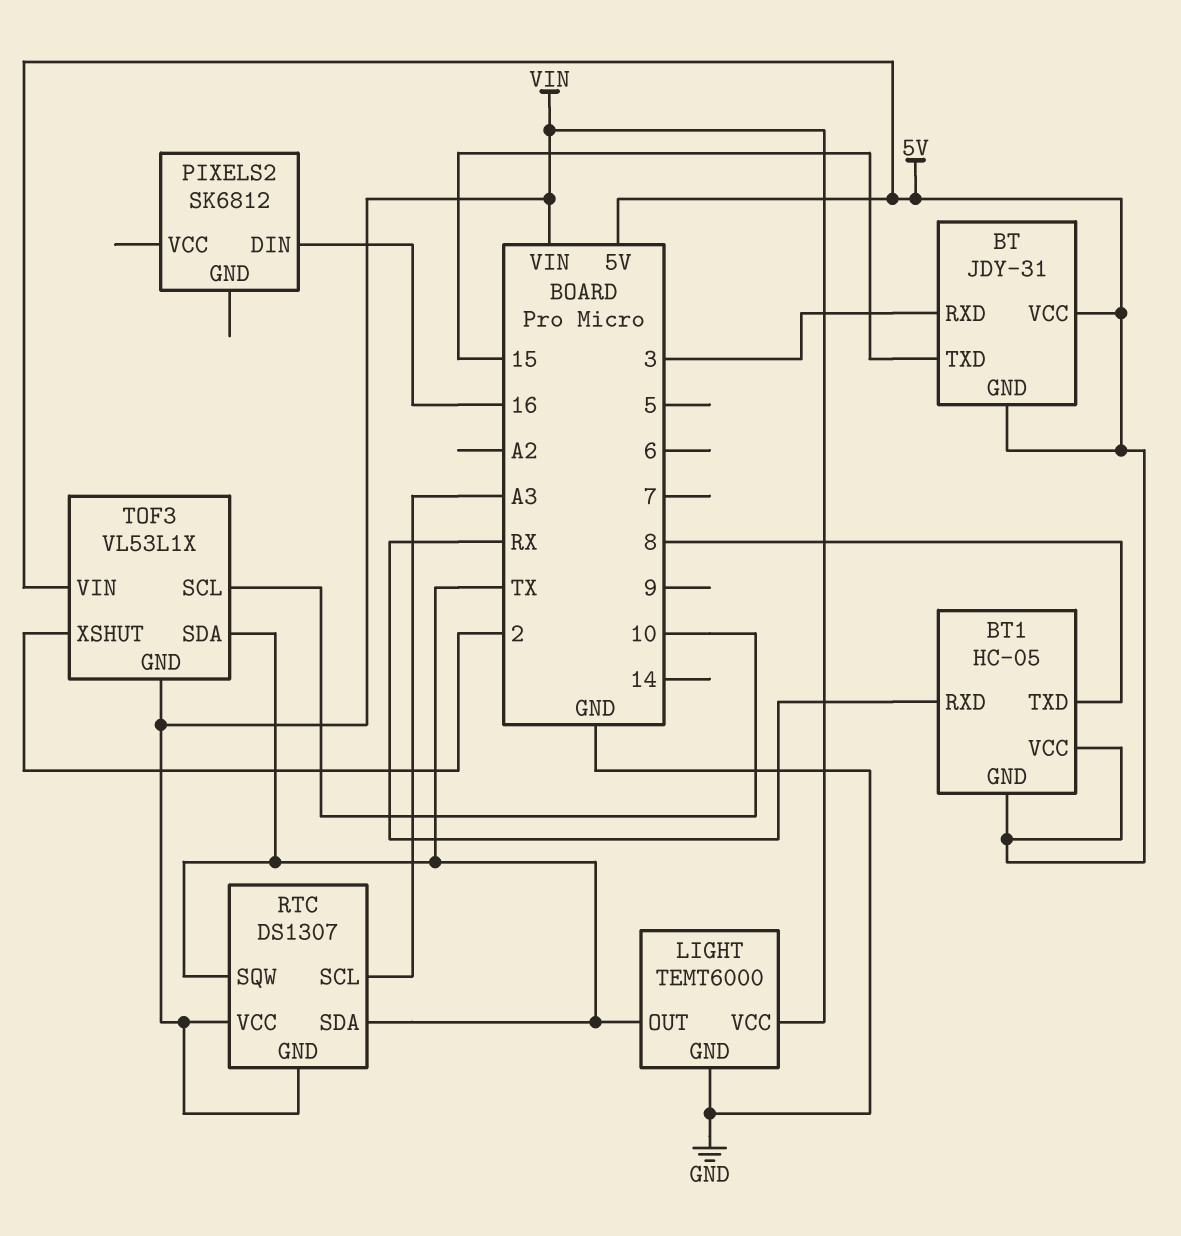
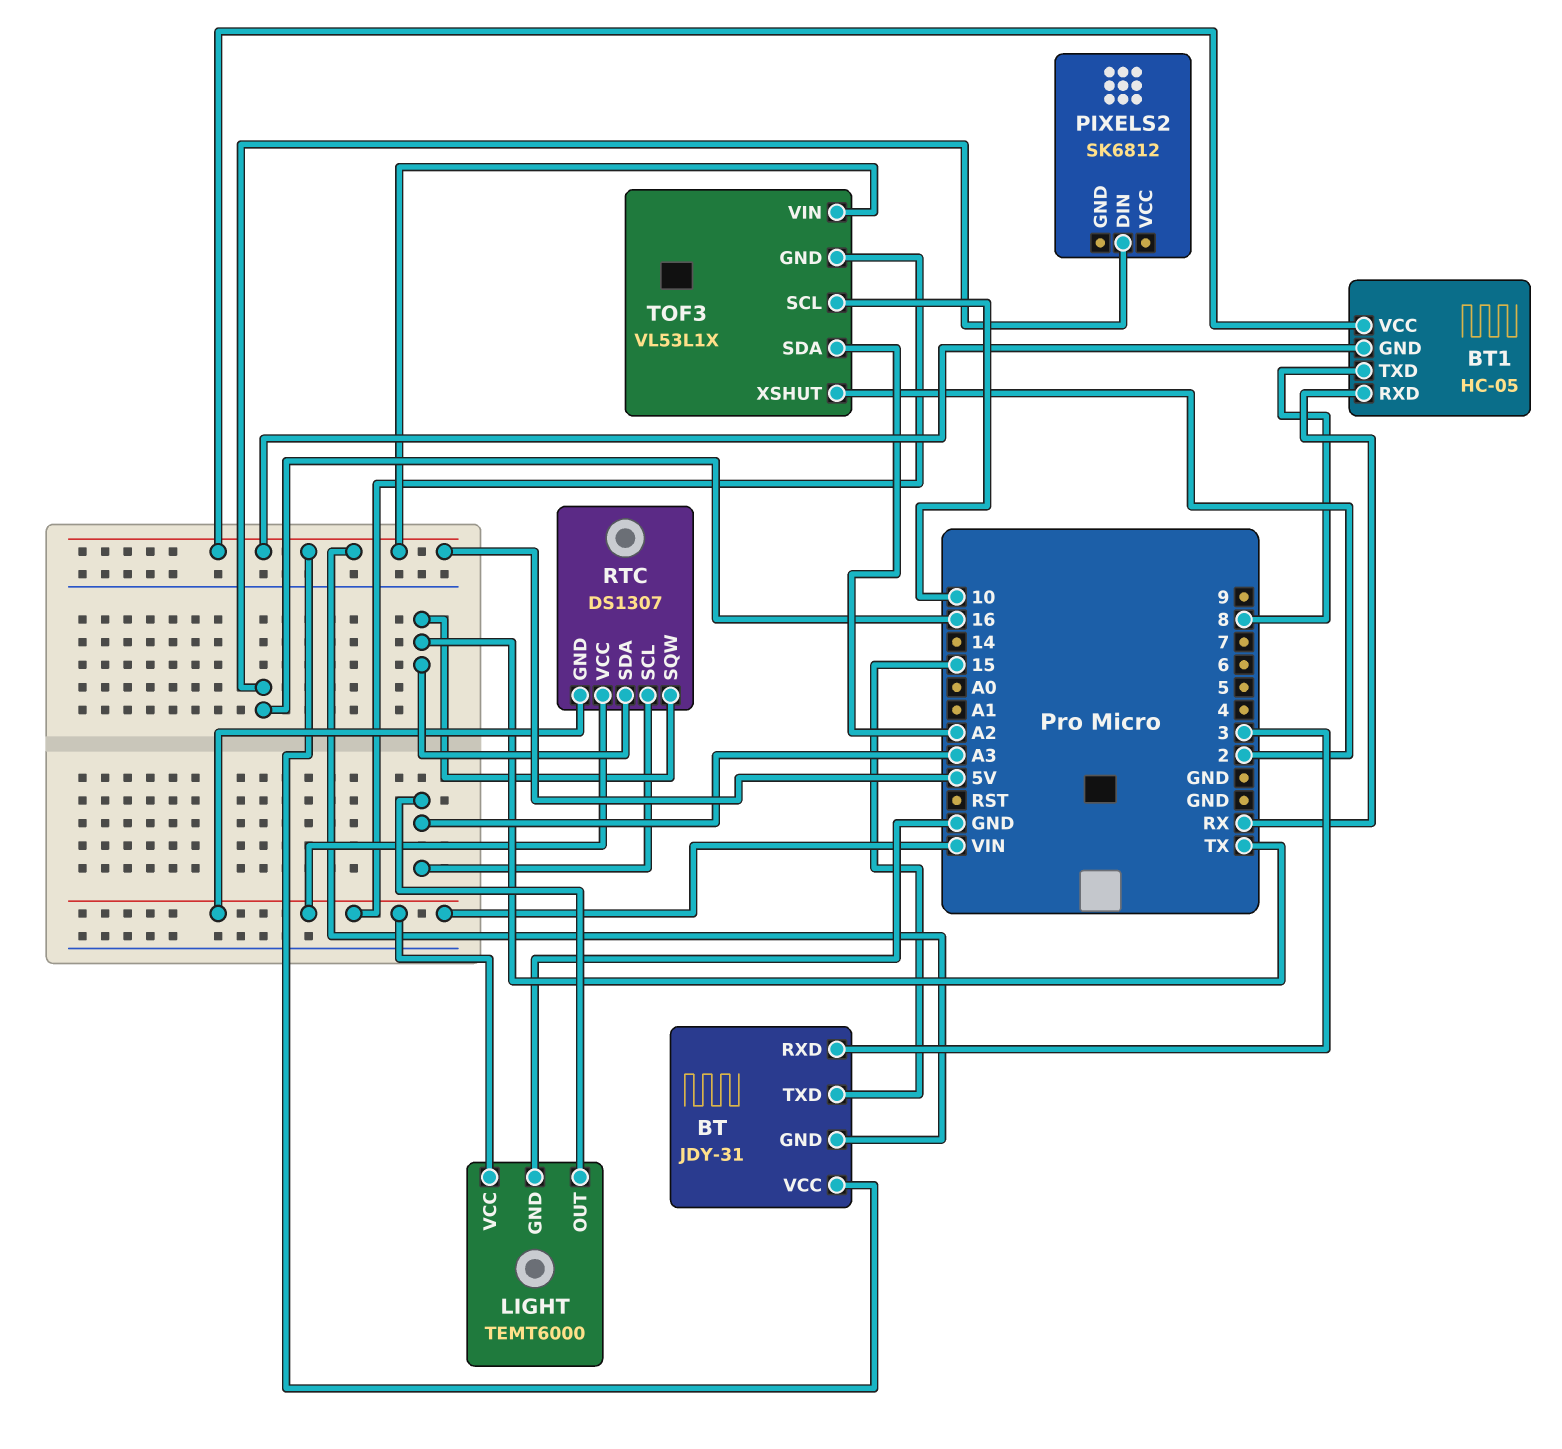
LIGHT pin OUT: TX -> A3
TOF3 pin SDA: TX -> A2

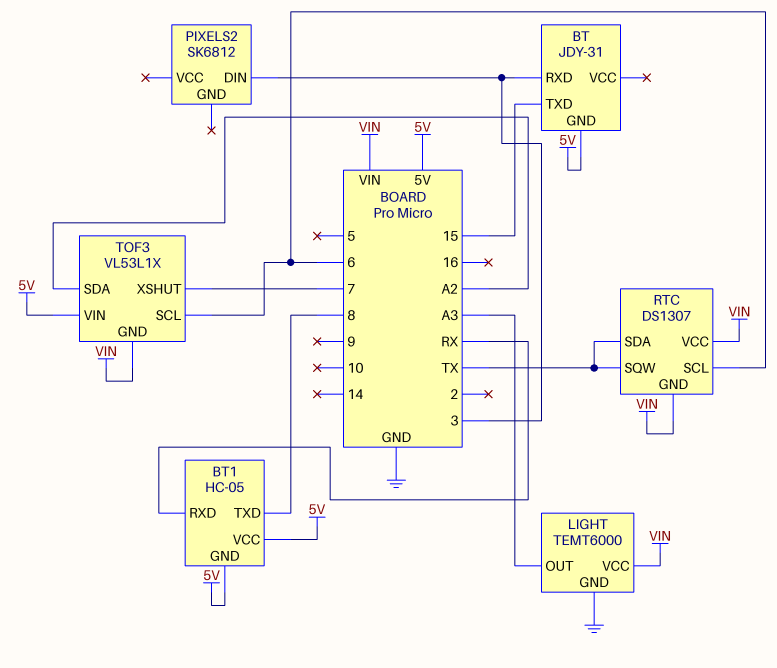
BT pin VCC: 5V -> none
PIXELS2 pin DIN: 16 -> 3
RTC pin SCL: A3 -> 6
TOF3 pin SCL: 10 -> 6
TOF3 pin XSHUT: 2 -> 7

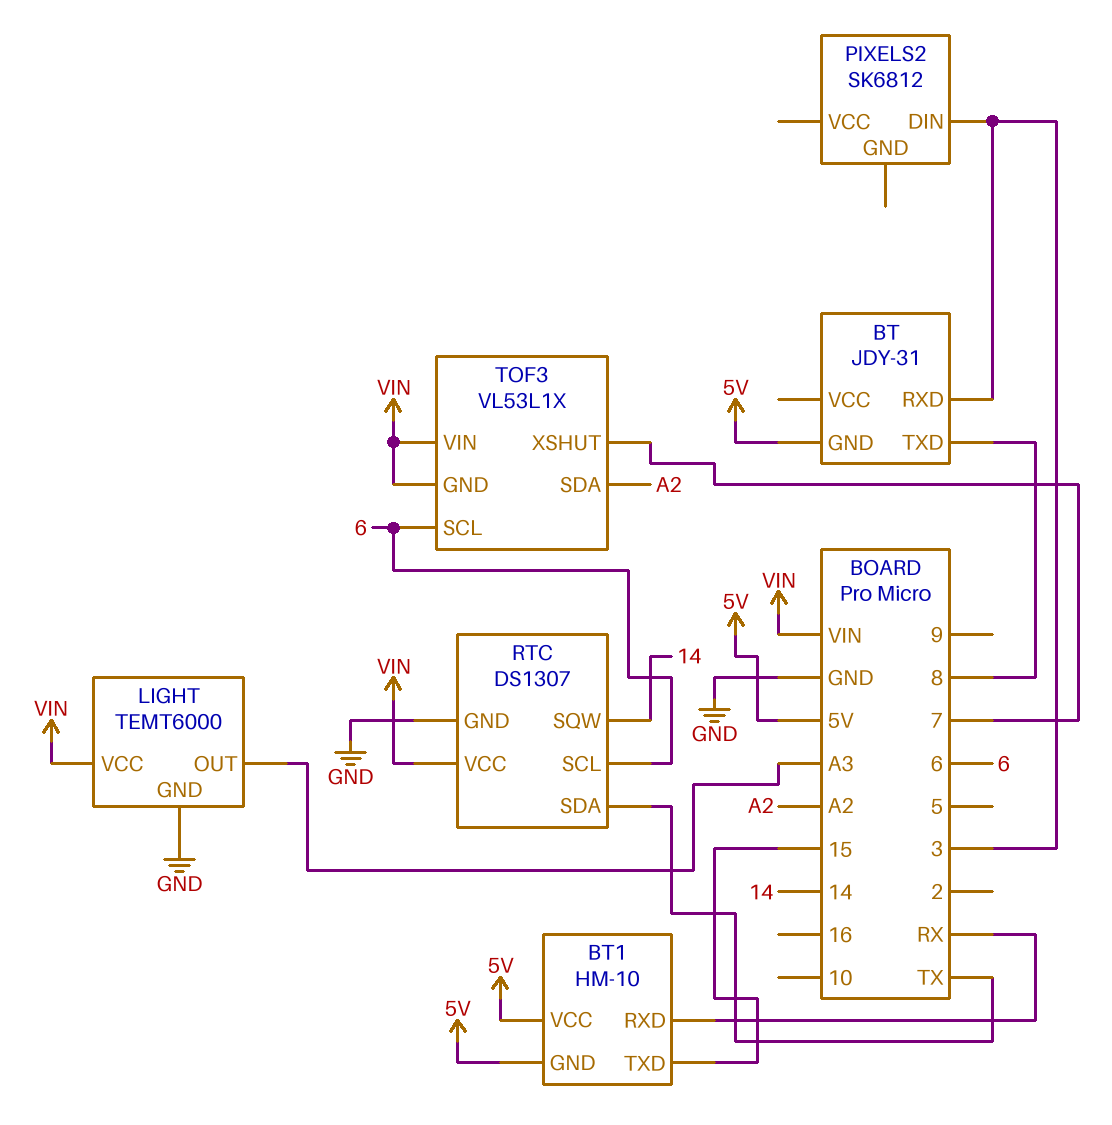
BT pin TXD: 15 -> 8
BT1: HC-05 -> HM-10
BT1 pin TXD: 8 -> 15
RTC pin GND: VIN -> GND
RTC pin SQW: TX -> 14
TOF3 pin VIN: 5V -> VIN

